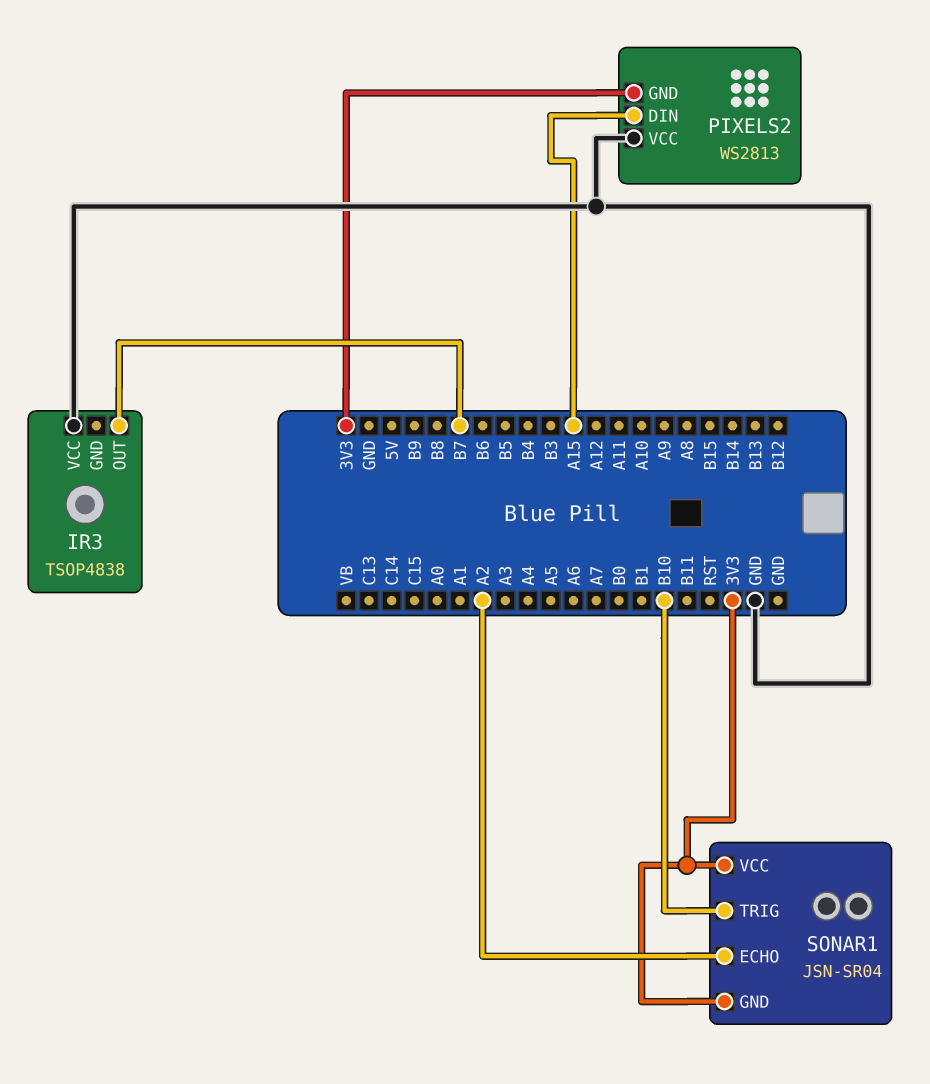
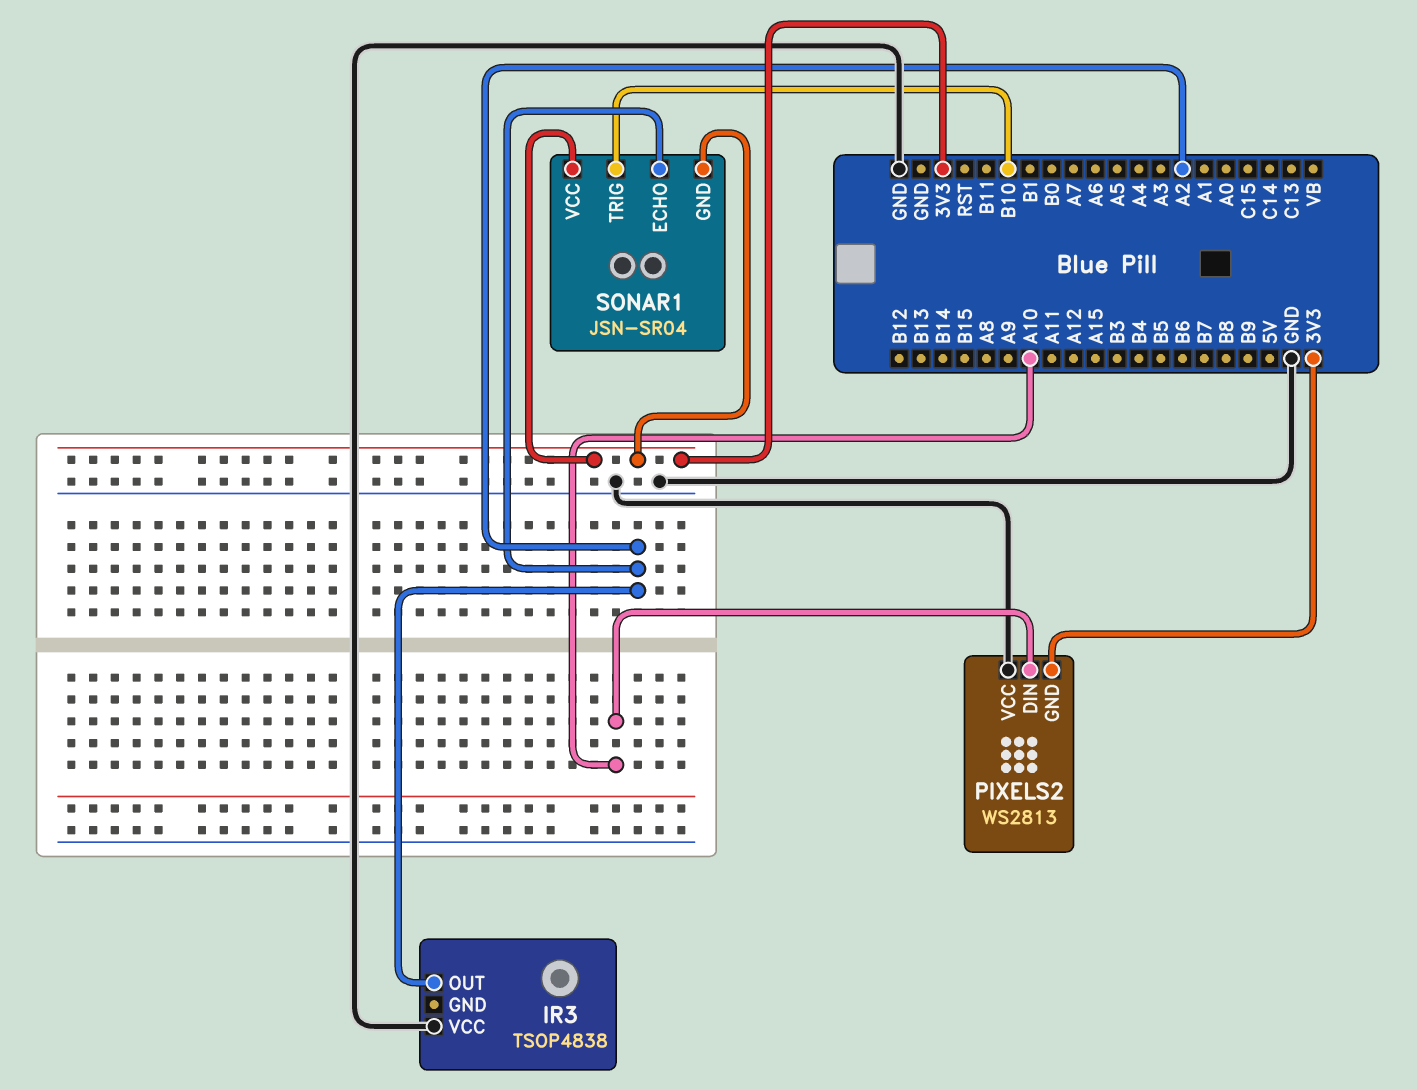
IR3 pin OUT: B7 -> A2
PIXELS2 pin DIN: A15 -> A10

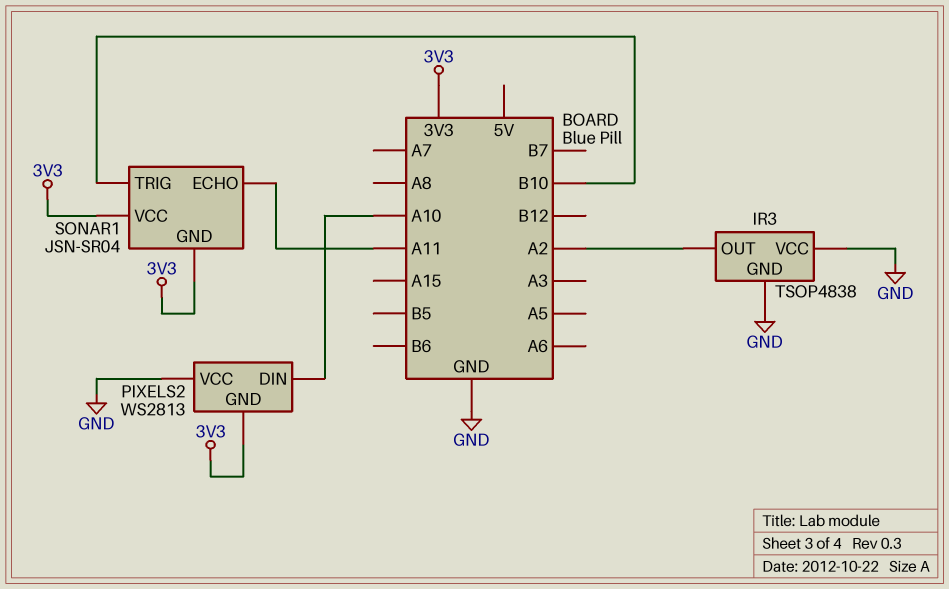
IR3 pin GND: none -> GND
SONAR1 pin ECHO: A2 -> A11

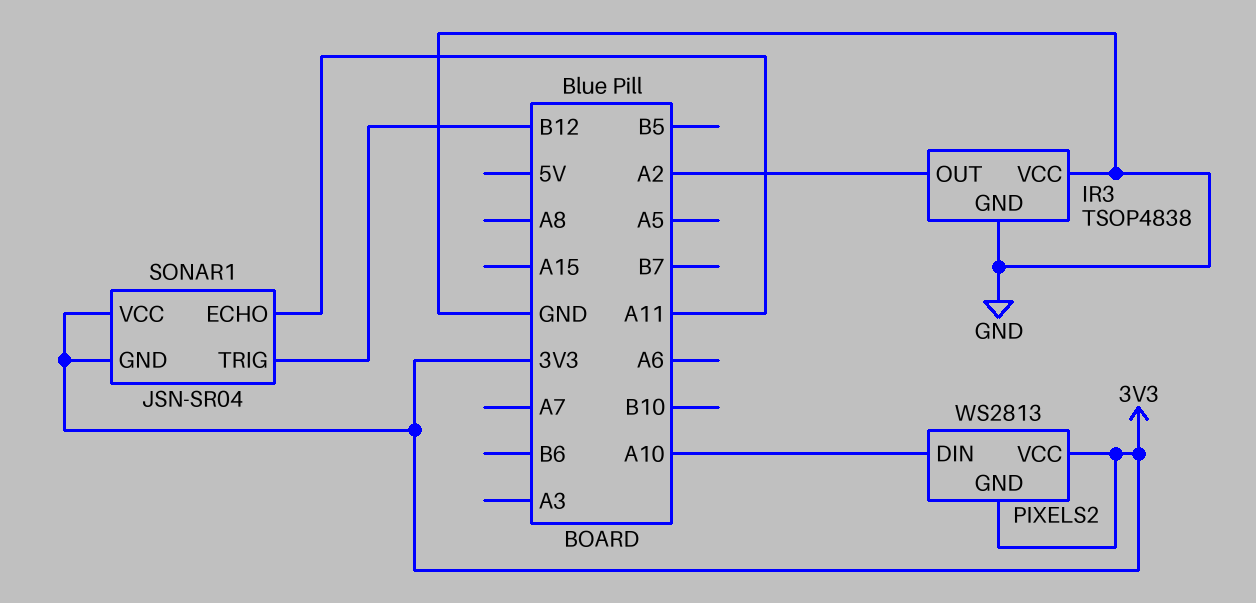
PIXELS2 pin VCC: GND -> 3V3
SONAR1 pin TRIG: B10 -> B12

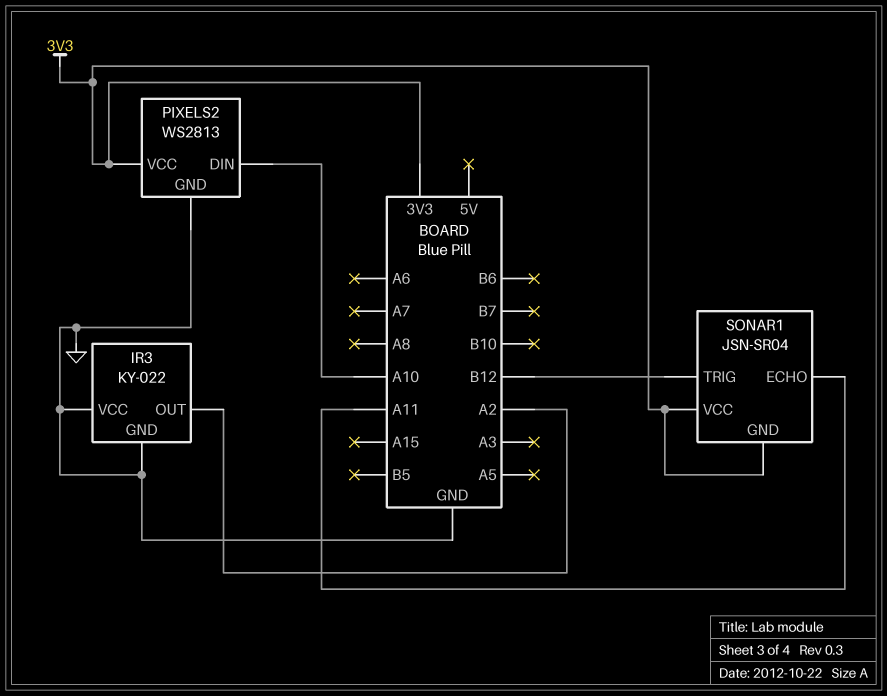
IR3: TSOP4838 -> KY-022
PIXELS2 pin GND: 3V3 -> GND

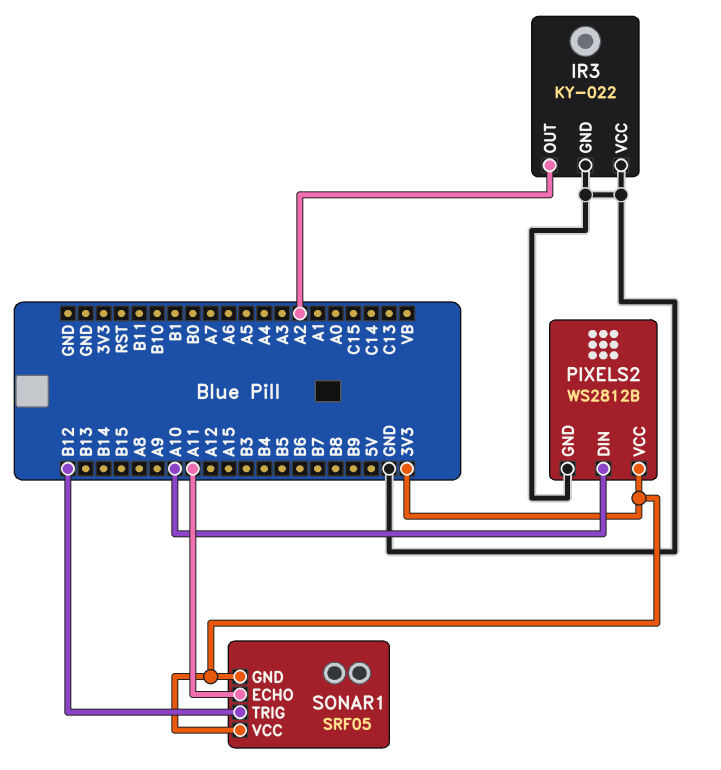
PIXELS2: WS2813 -> WS2812B
SONAR1: JSN-SR04 -> SRF05

